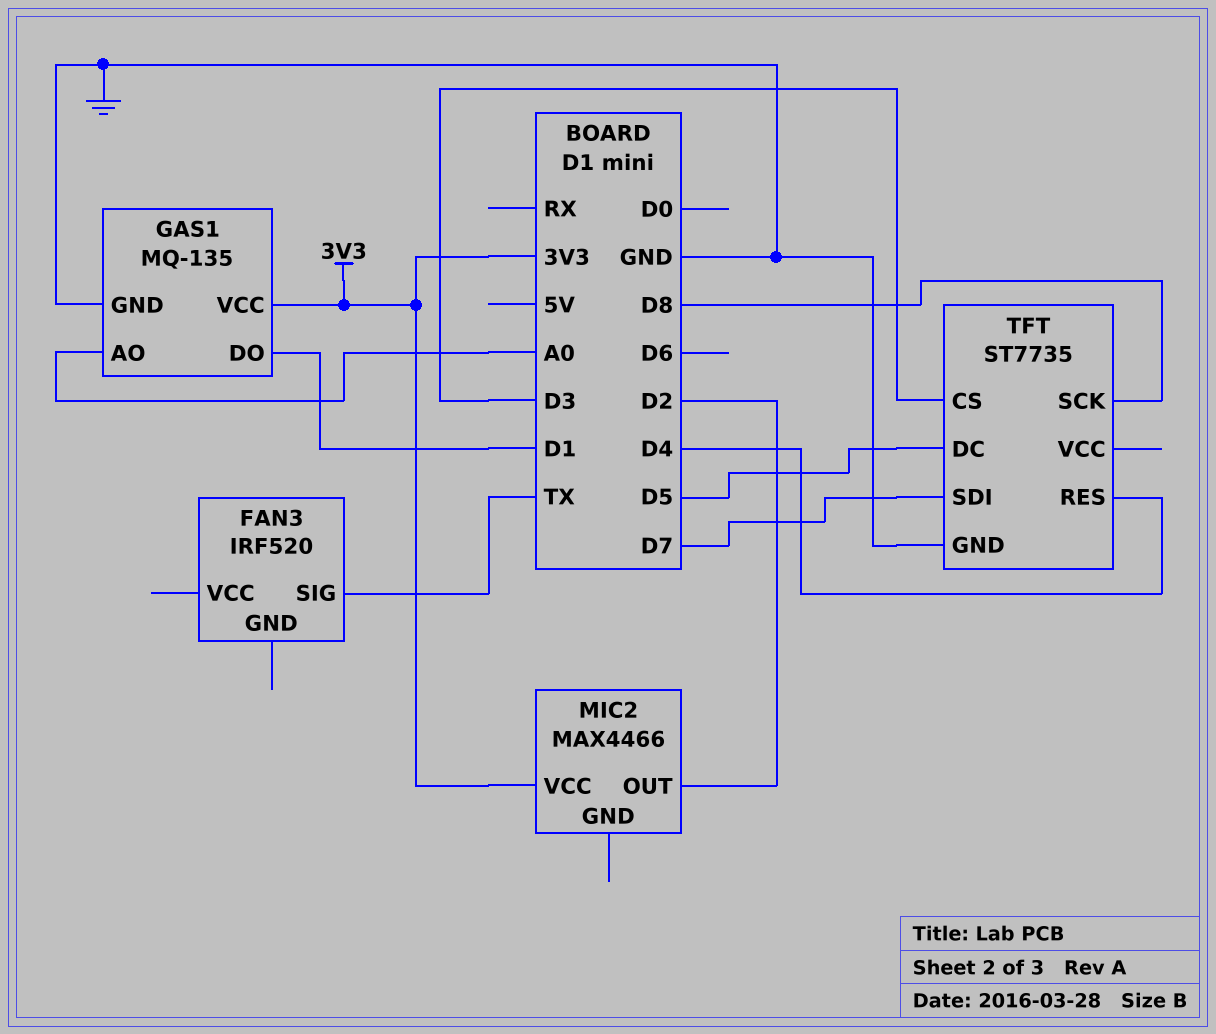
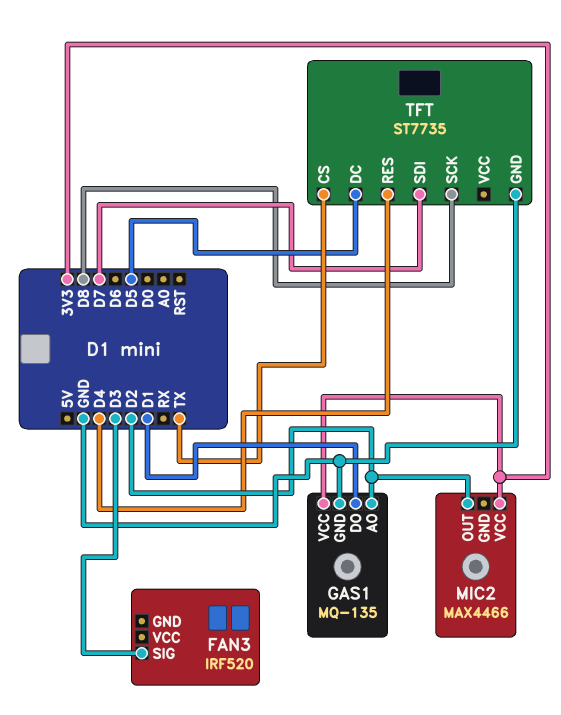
FAN3 pin SIG: TX -> D3
GAS1 pin AO: A0 -> D2
TFT pin CS: D3 -> TX

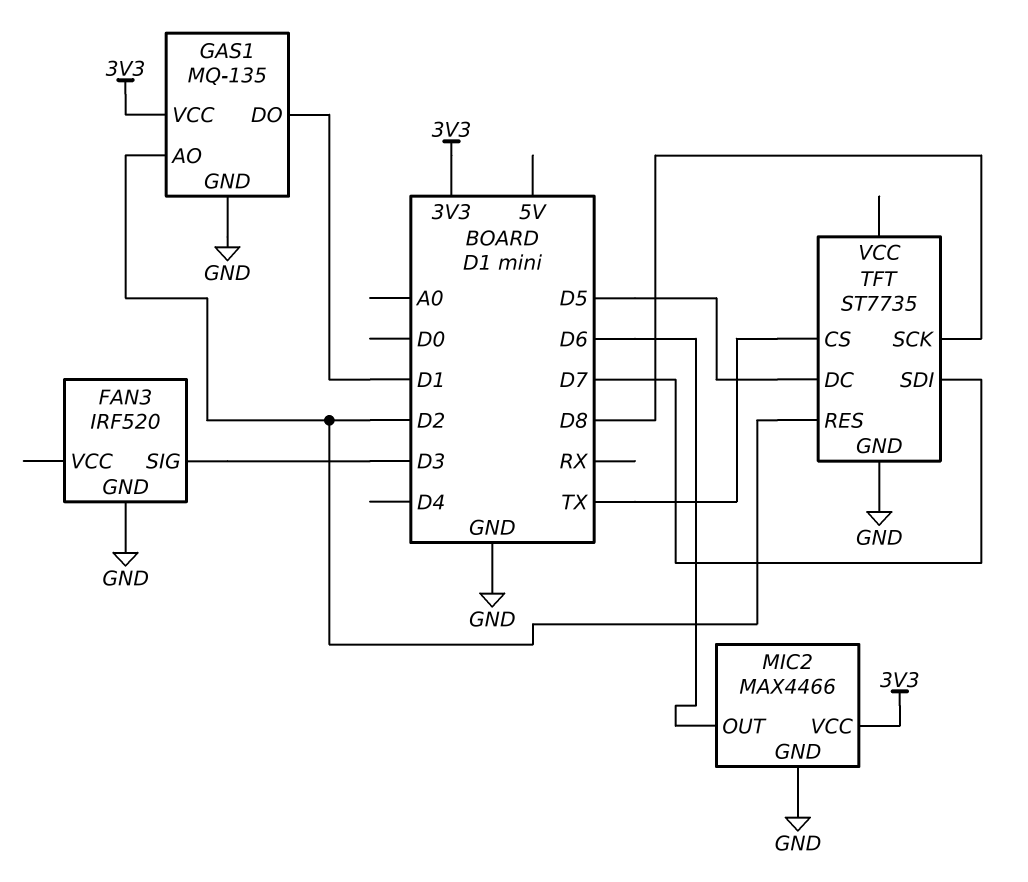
FAN3 pin GND: none -> GND
MIC2 pin GND: none -> GND
MIC2 pin OUT: D2 -> D6
TFT pin RES: D4 -> D2

